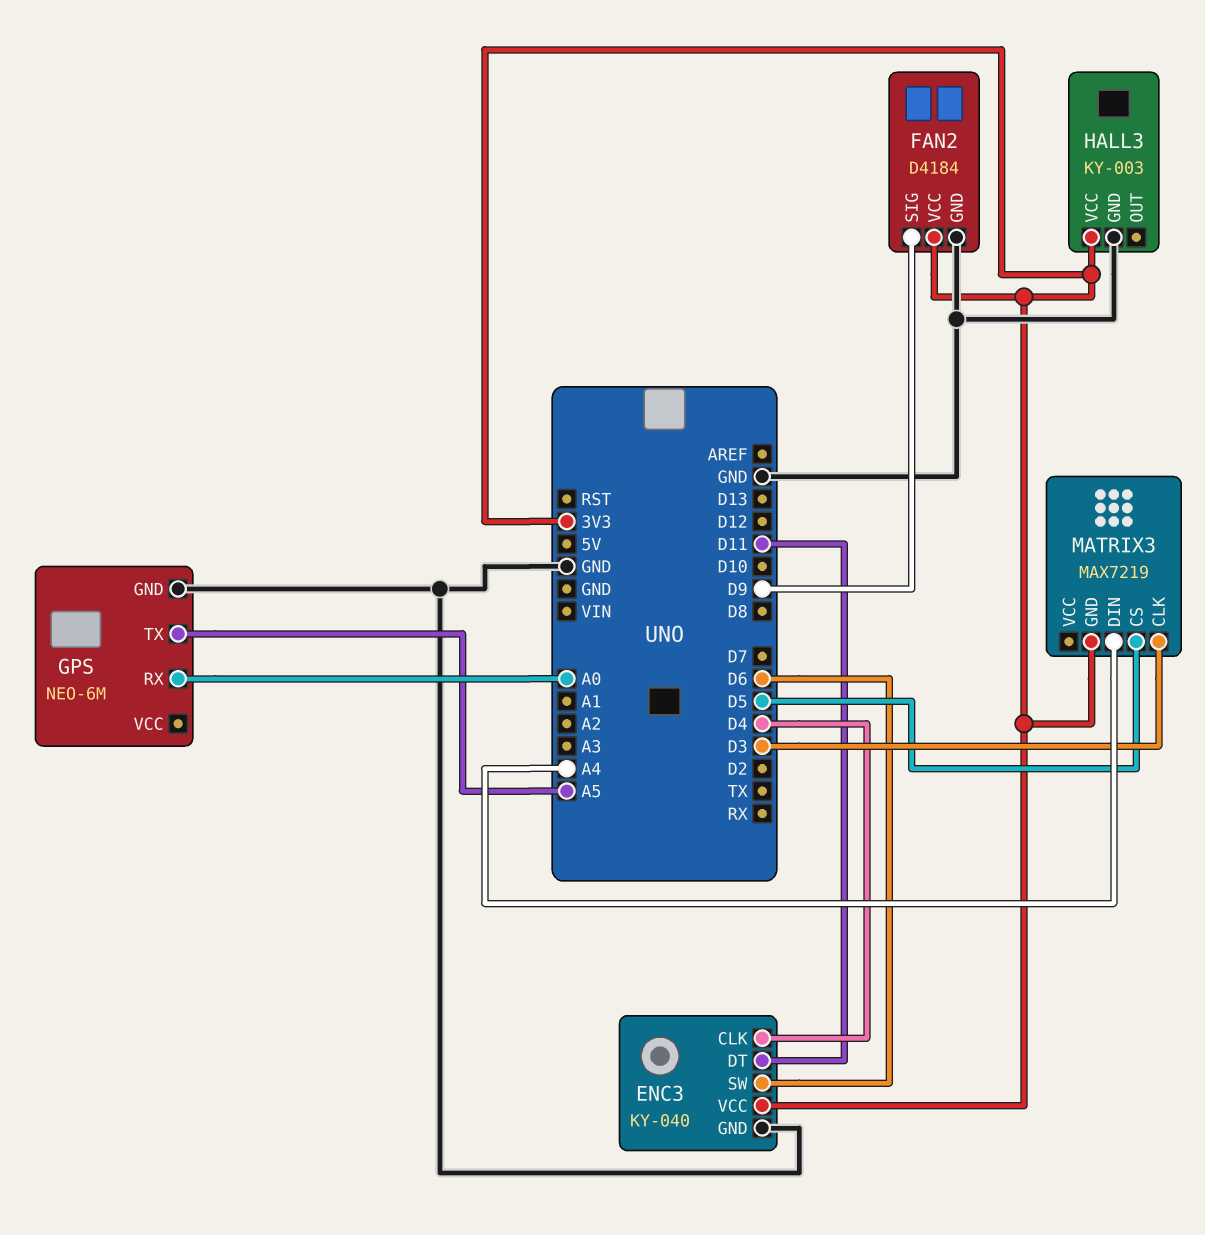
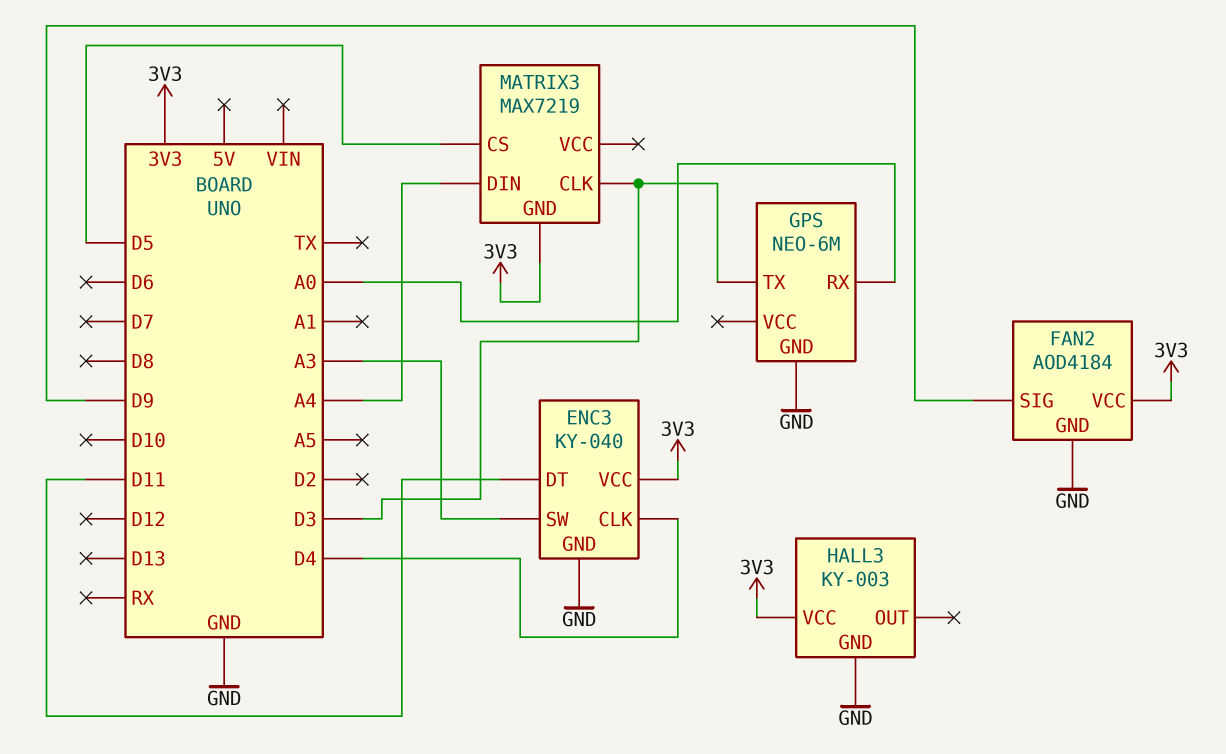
ENC3 pin SW: D6 -> A3
FAN2: D4184 -> AOD4184
GPS pin TX: A5 -> D3

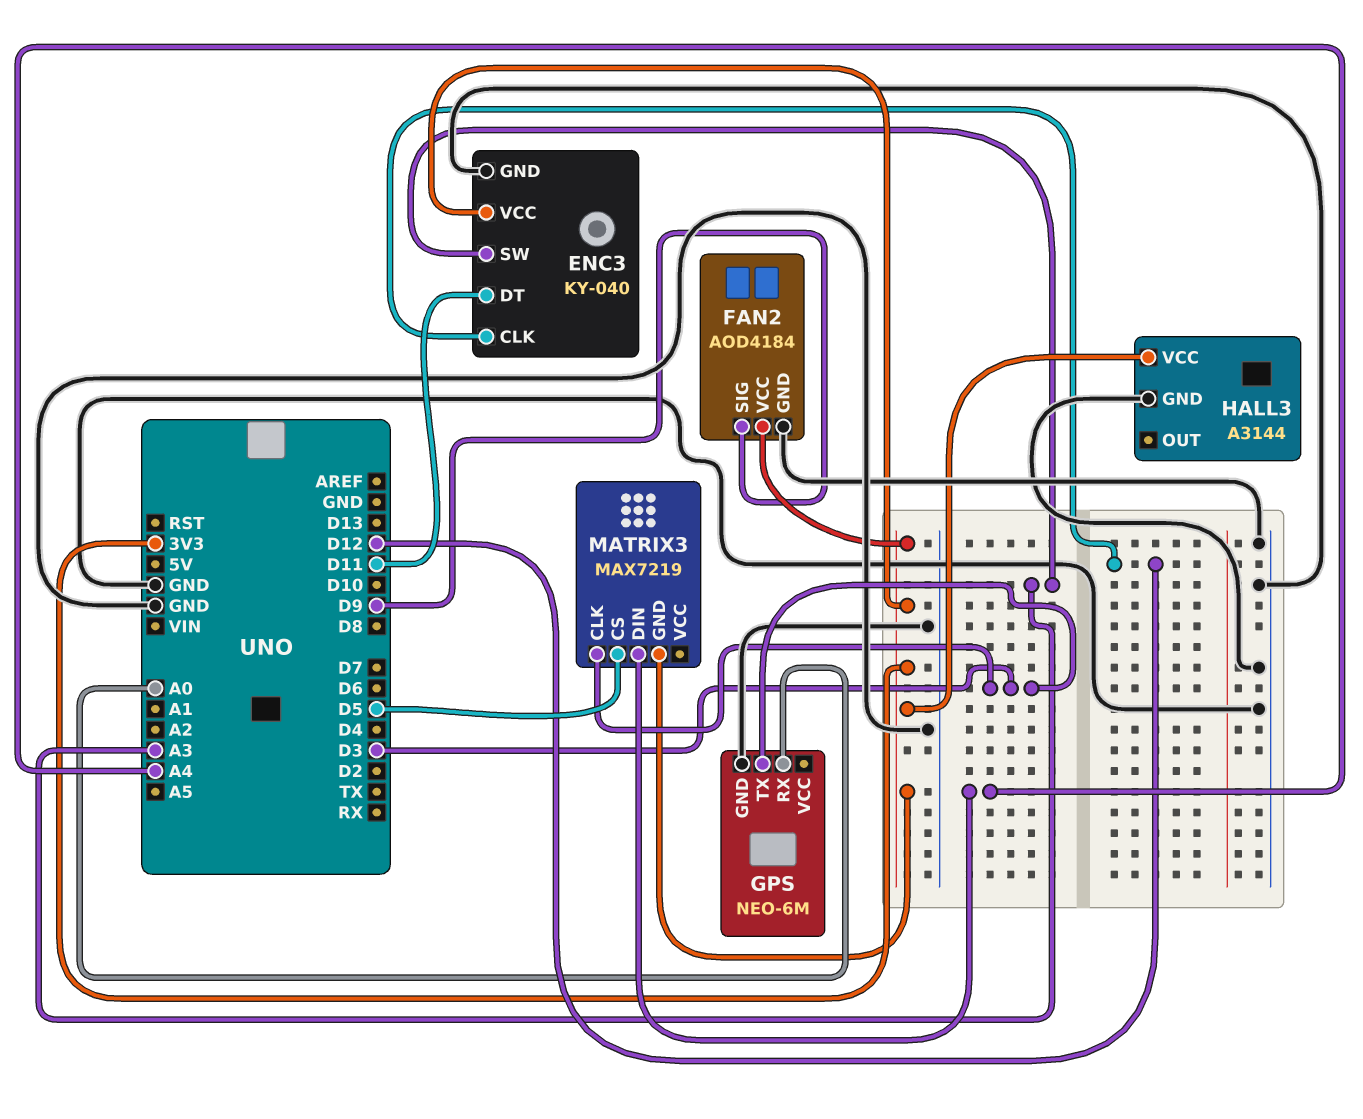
ENC3 pin CLK: D4 -> D12
HALL3: KY-003 -> A3144

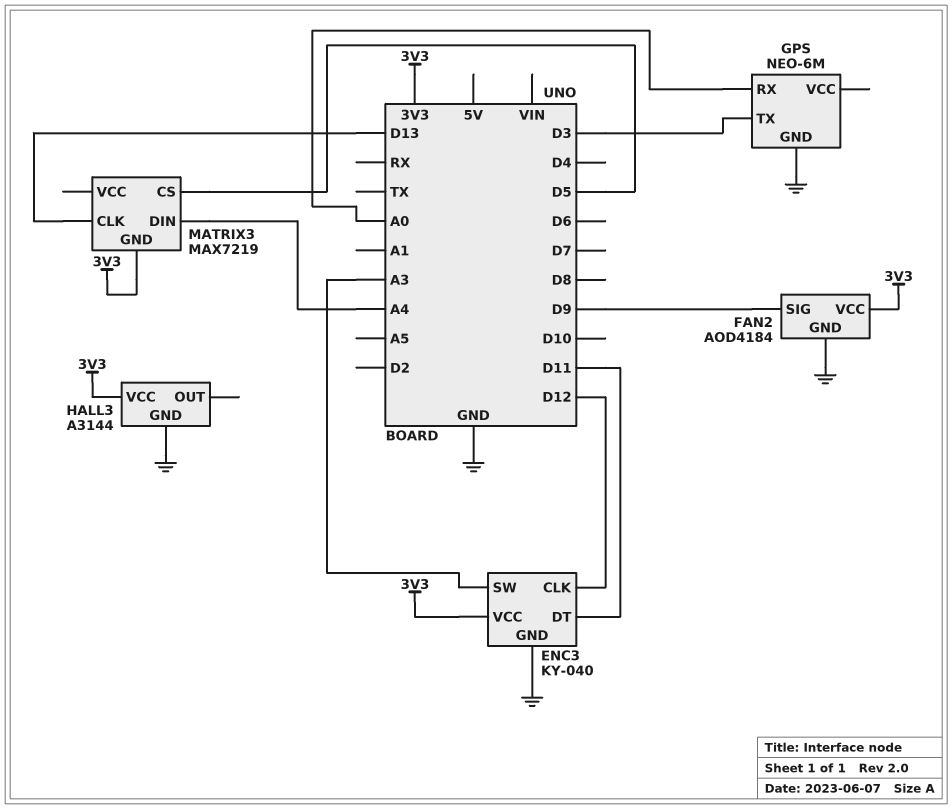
MATRIX3 pin CLK: D3 -> D13

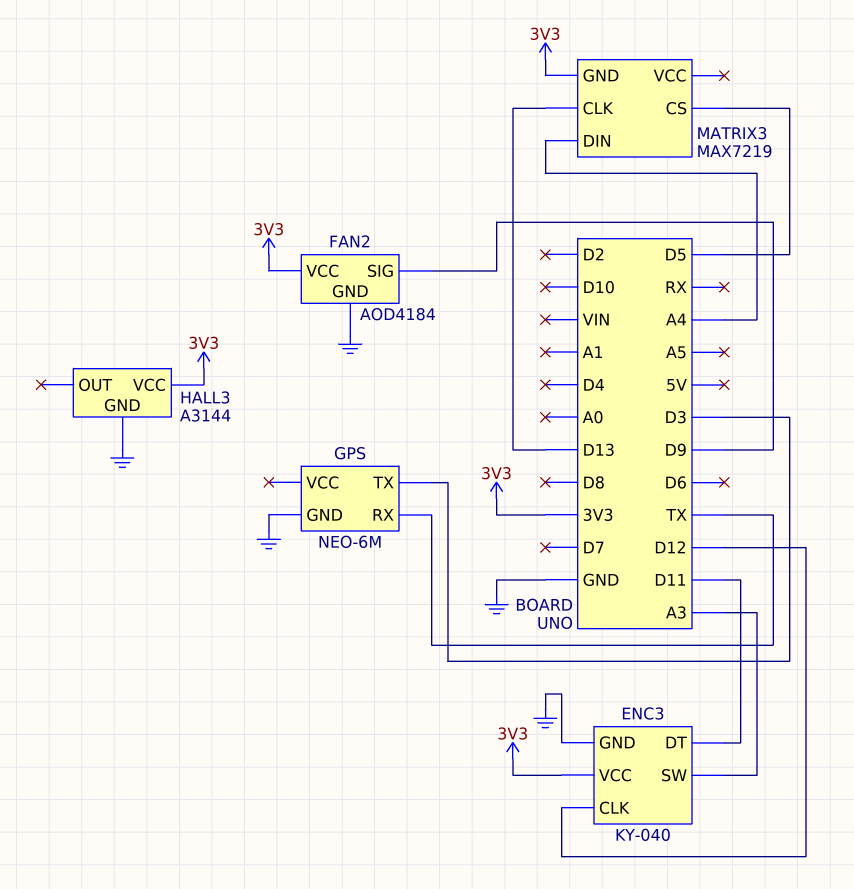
GPS pin RX: A0 -> TX

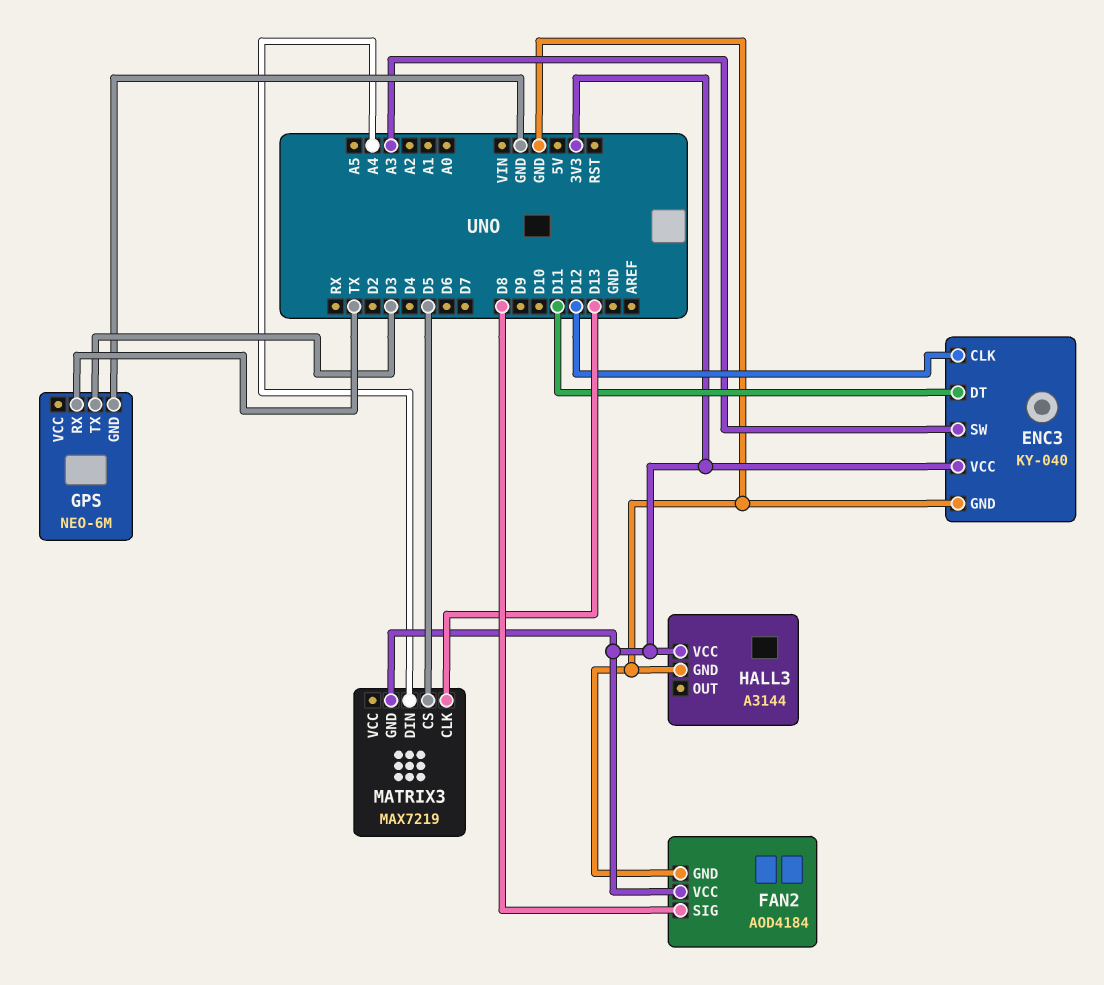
FAN2 pin SIG: D9 -> D8

